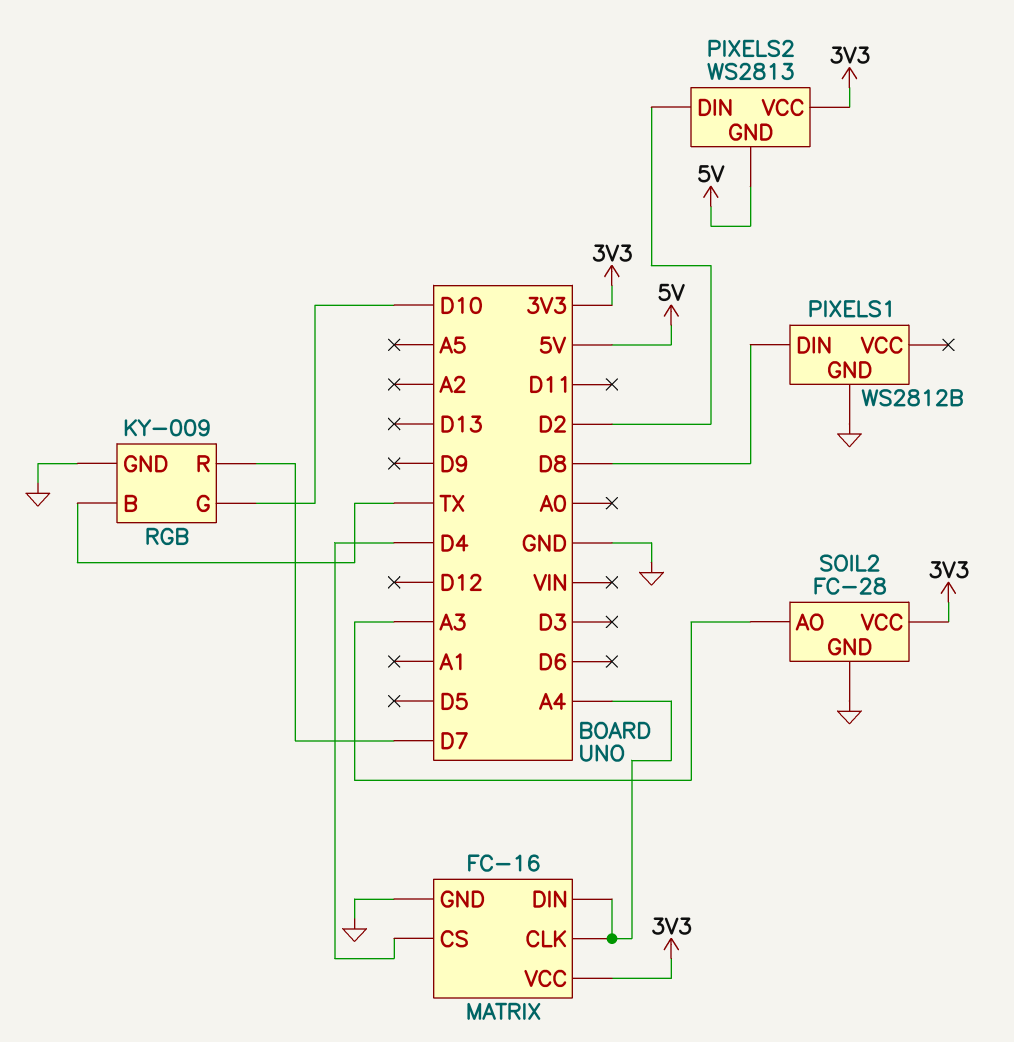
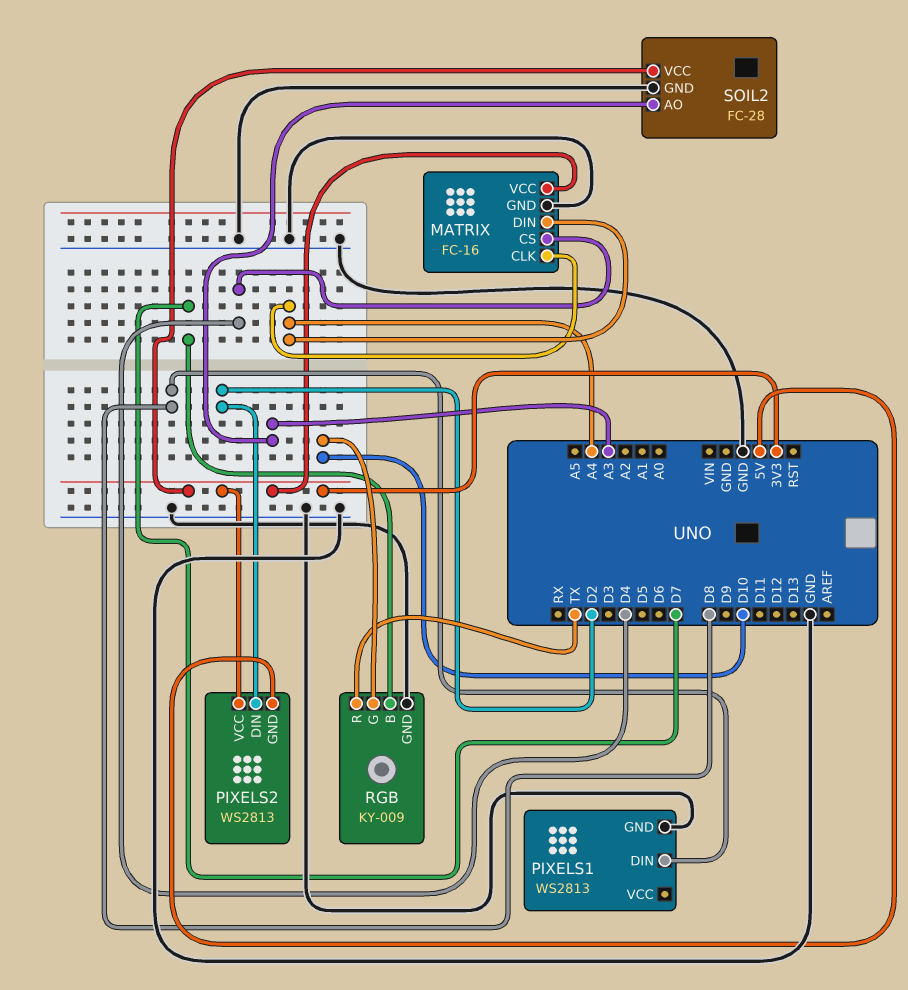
PIXELS1: WS2812B -> WS2813
RGB pin B: TX -> D7
RGB pin R: D7 -> TX

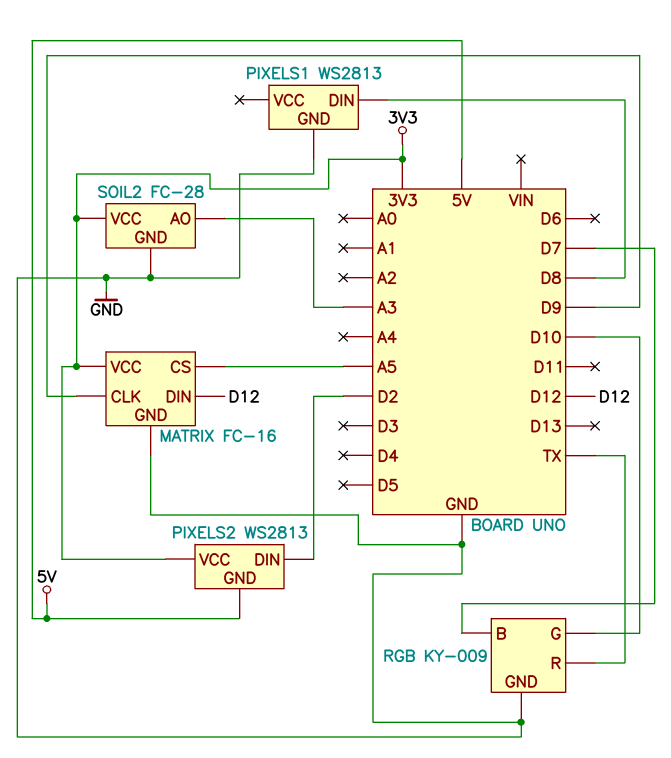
MATRIX pin CLK: A4 -> D9
MATRIX pin CS: D4 -> A5
MATRIX pin DIN: A4 -> D12

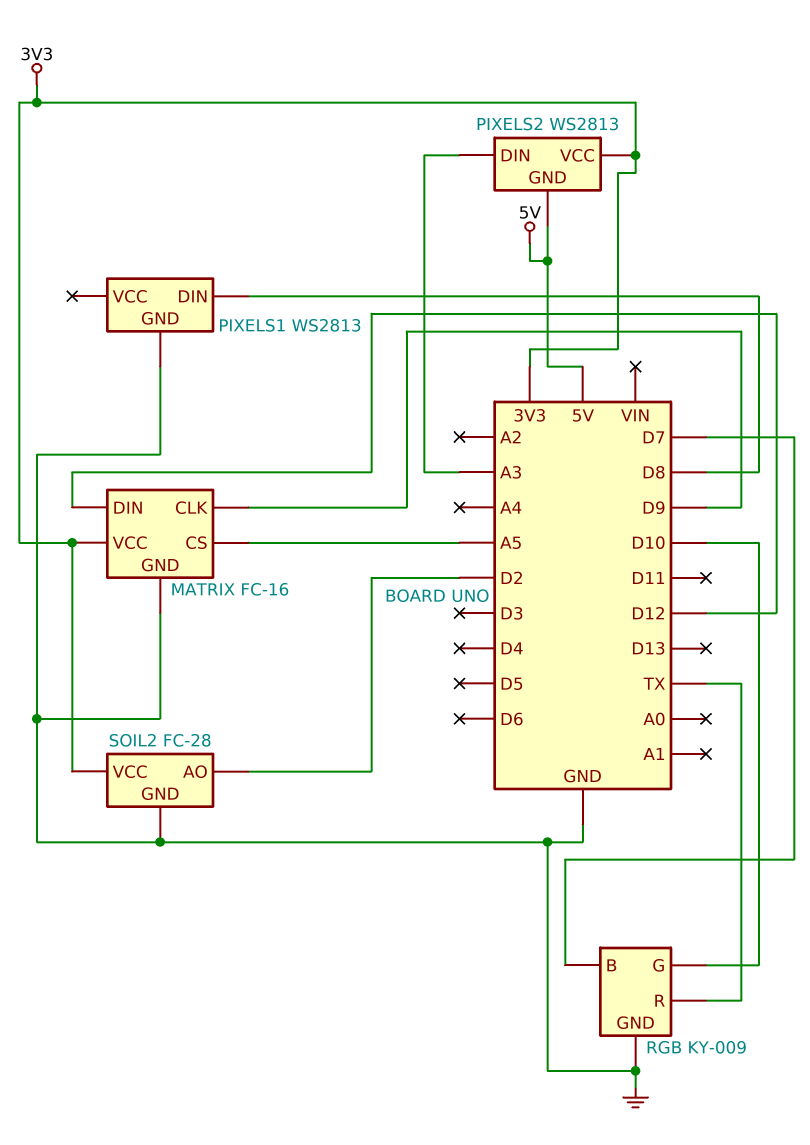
PIXELS2 pin DIN: D2 -> A3
SOIL2 pin AO: A3 -> D2

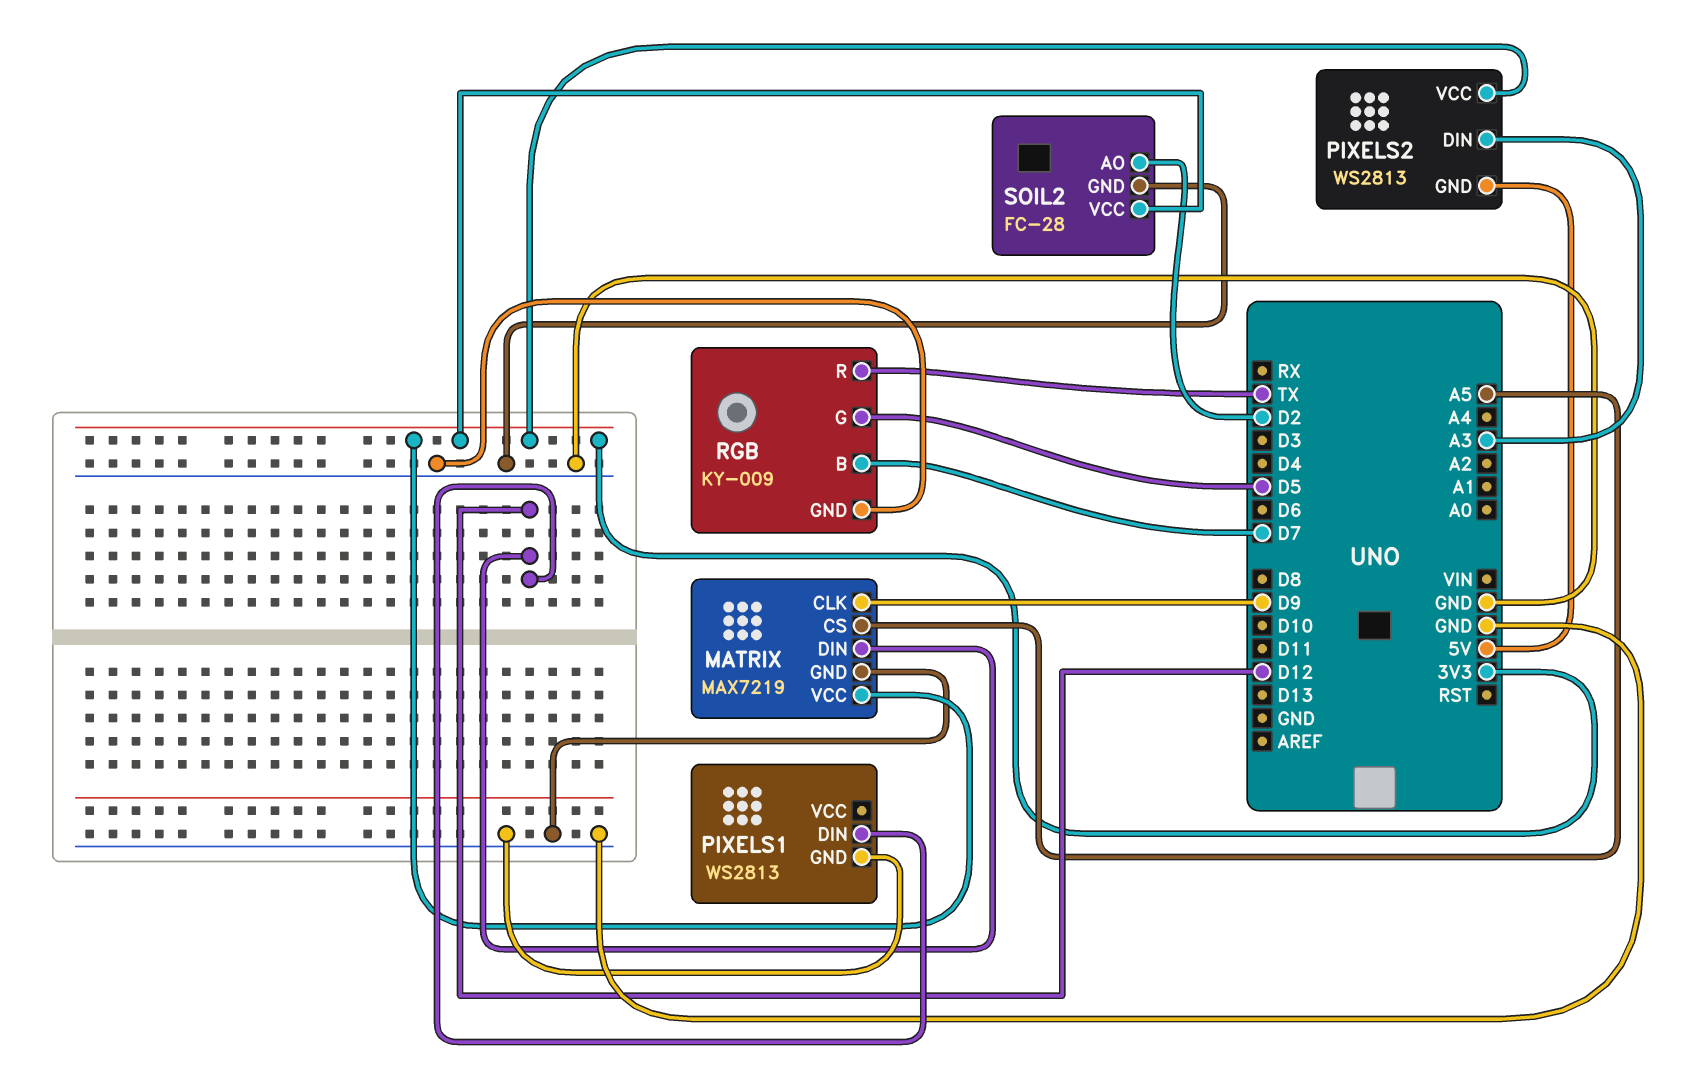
MATRIX: FC-16 -> MAX7219
PIXELS1 pin DIN: D8 -> D12
RGB pin G: D10 -> D5

